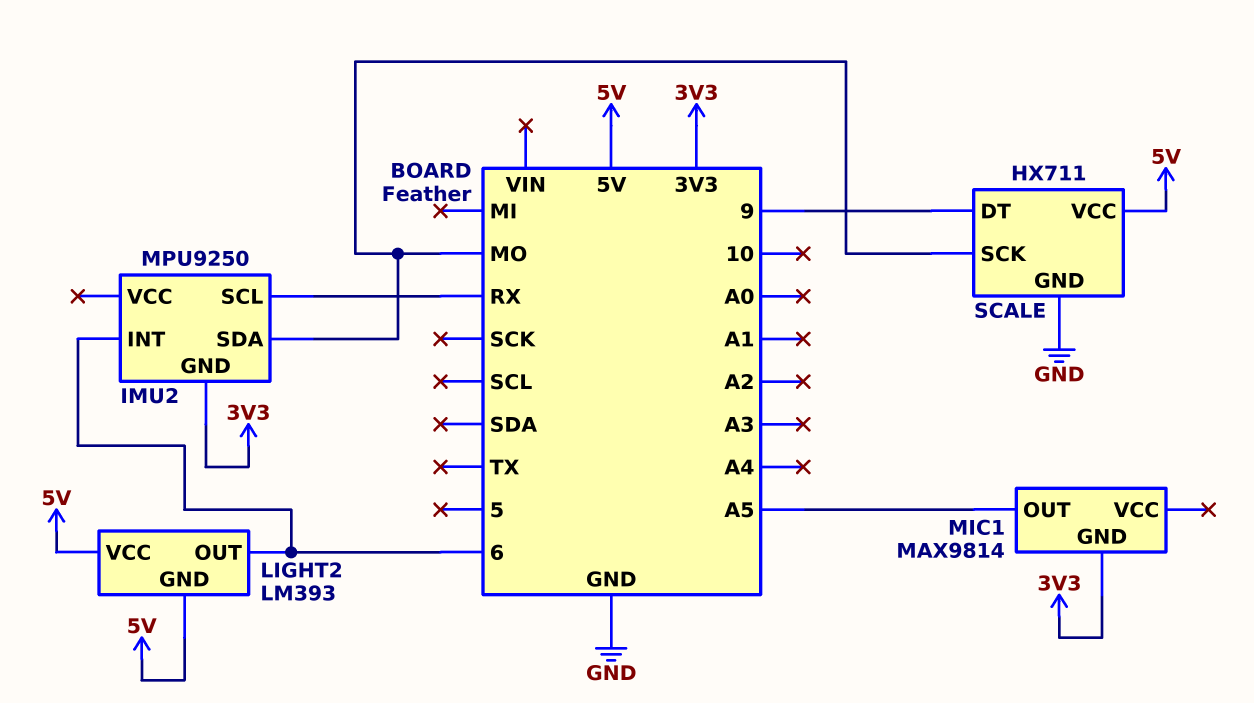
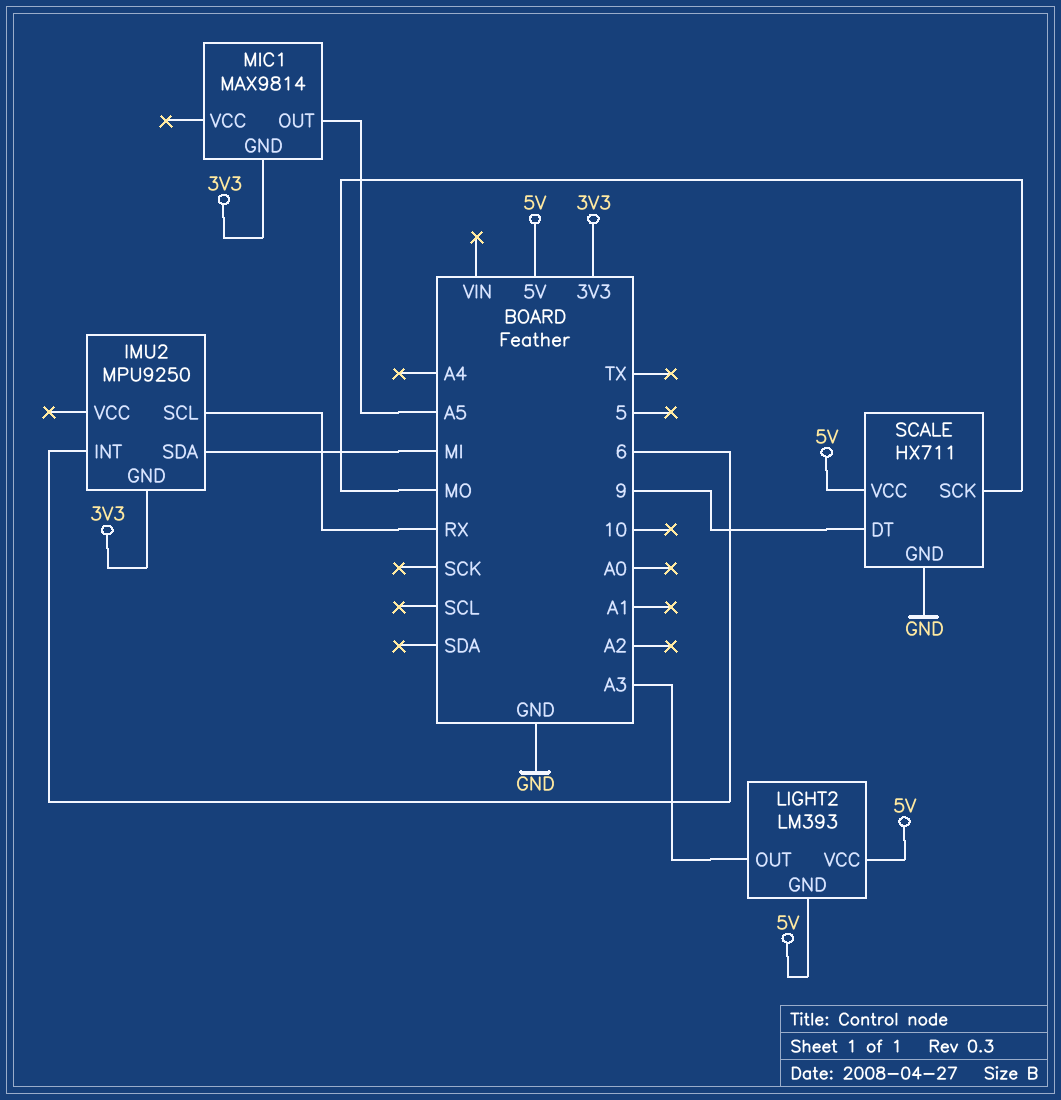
IMU2 pin SDA: MO -> MI
LIGHT2 pin OUT: 6 -> A3

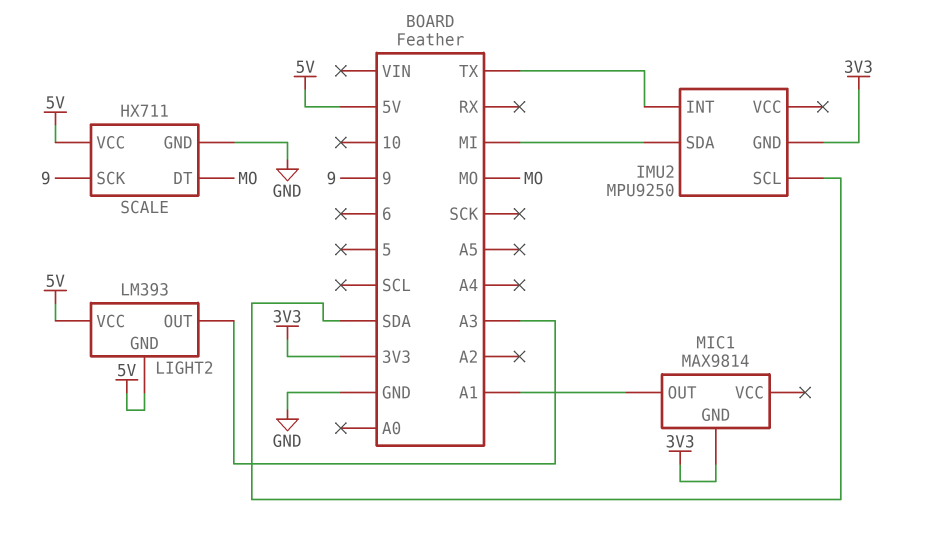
IMU2 pin INT: 6 -> TX
IMU2 pin SCL: RX -> SDA
MIC1 pin OUT: A5 -> A1
SCALE pin DT: 9 -> MO
SCALE pin SCK: MO -> 9

